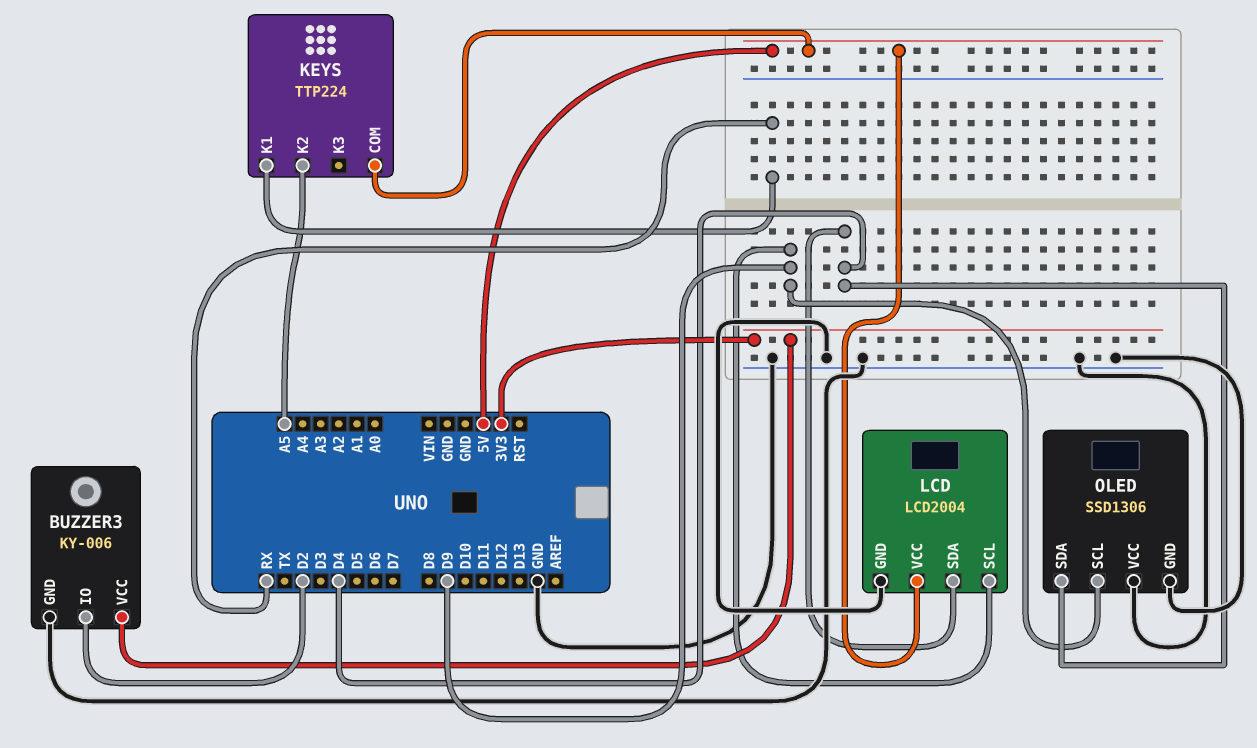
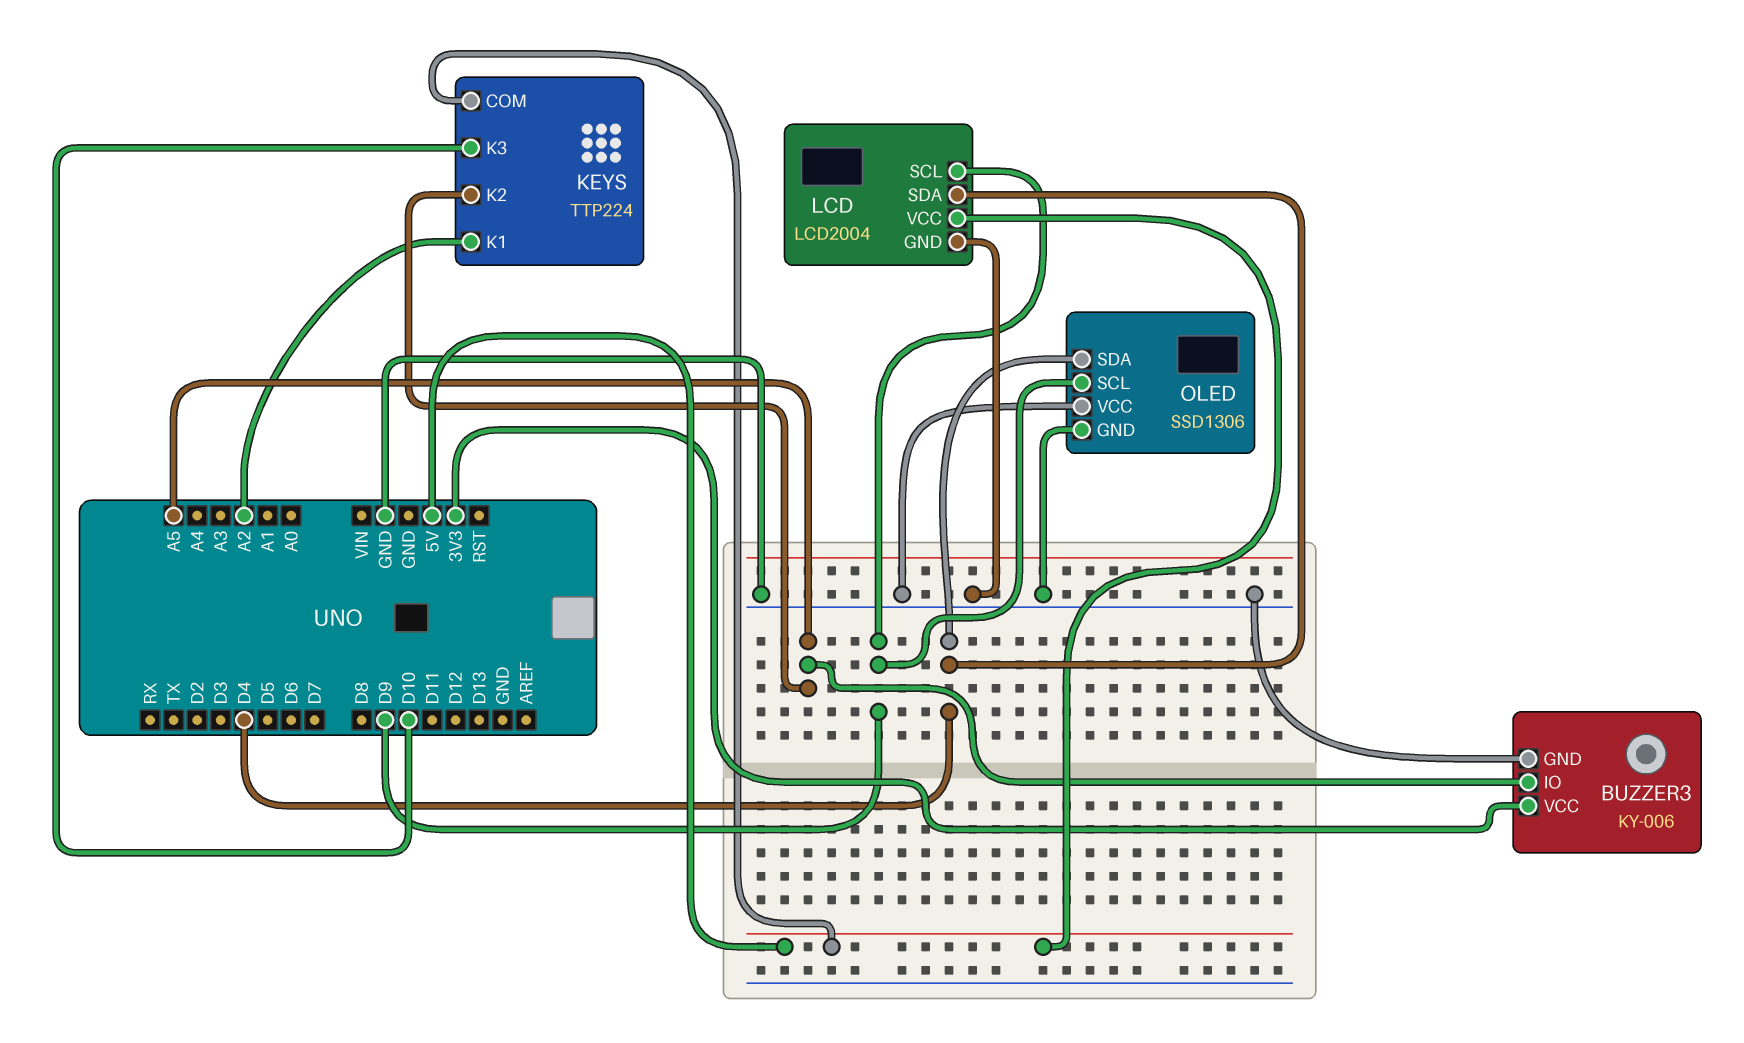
BUZZER3 pin IO: D2 -> A5
KEYS pin K1: RX -> A2
KEYS pin K3: none -> D10

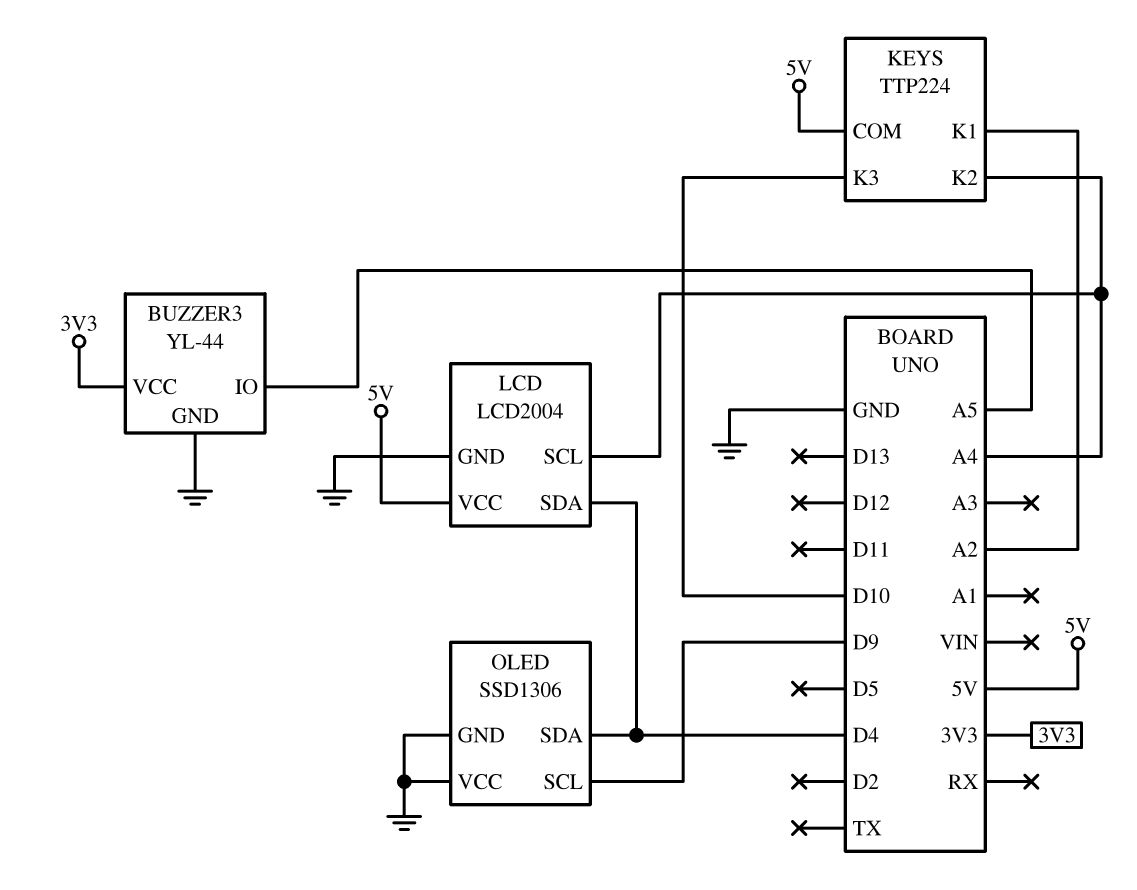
BUZZER3: KY-006 -> YL-44
KEYS pin K2: A5 -> A4
LCD pin SCL: D9 -> A4

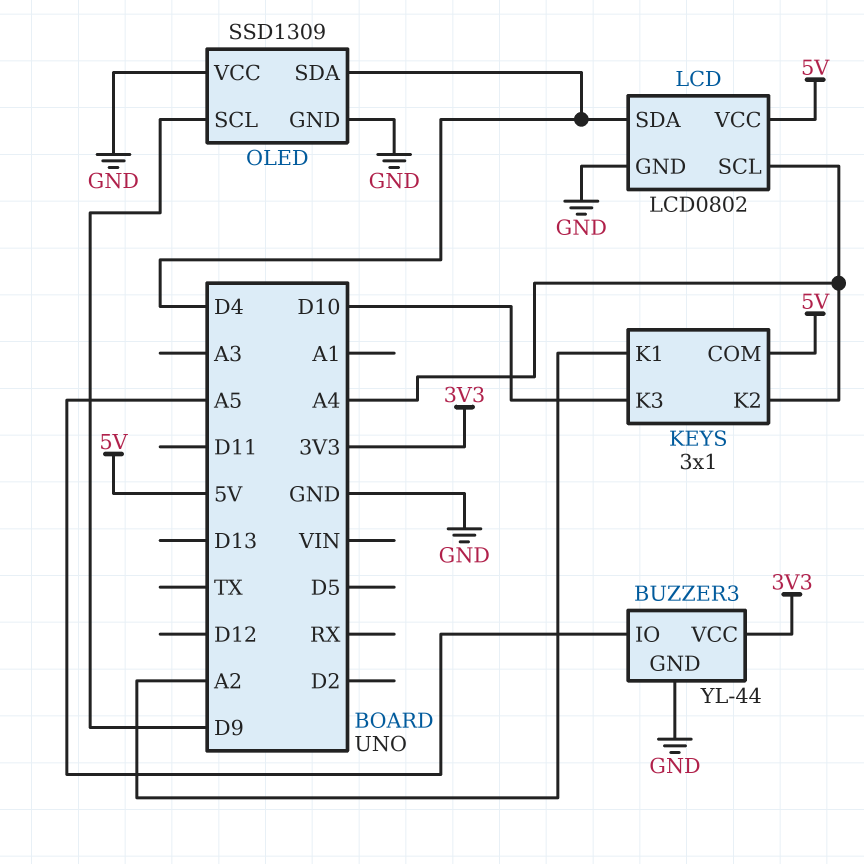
KEYS: TTP224 -> 3x1
LCD: LCD2004 -> LCD0802
OLED: SSD1306 -> SSD1309

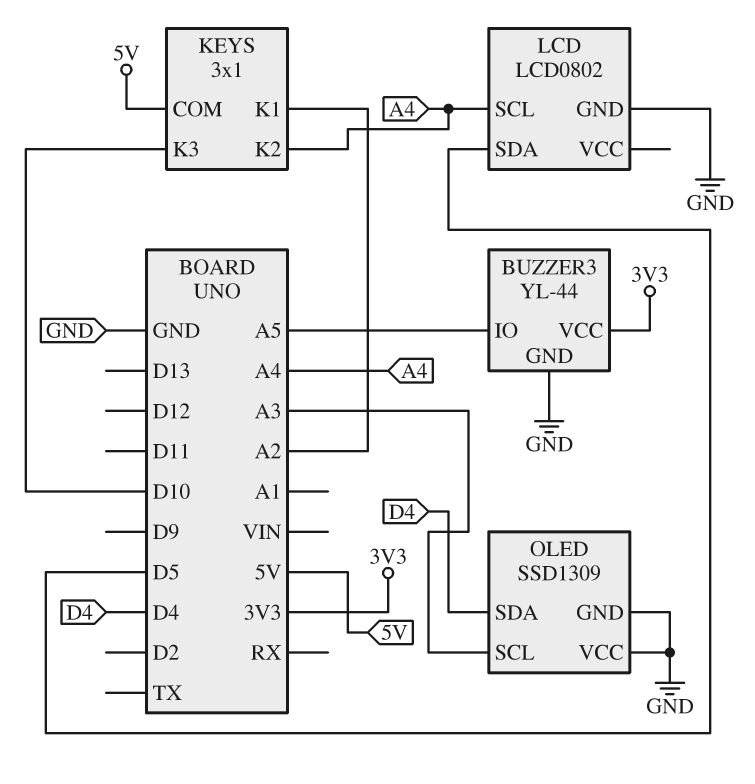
LCD pin SDA: D4 -> D5
LCD pin VCC: 5V -> none
OLED pin SCL: D9 -> A3

